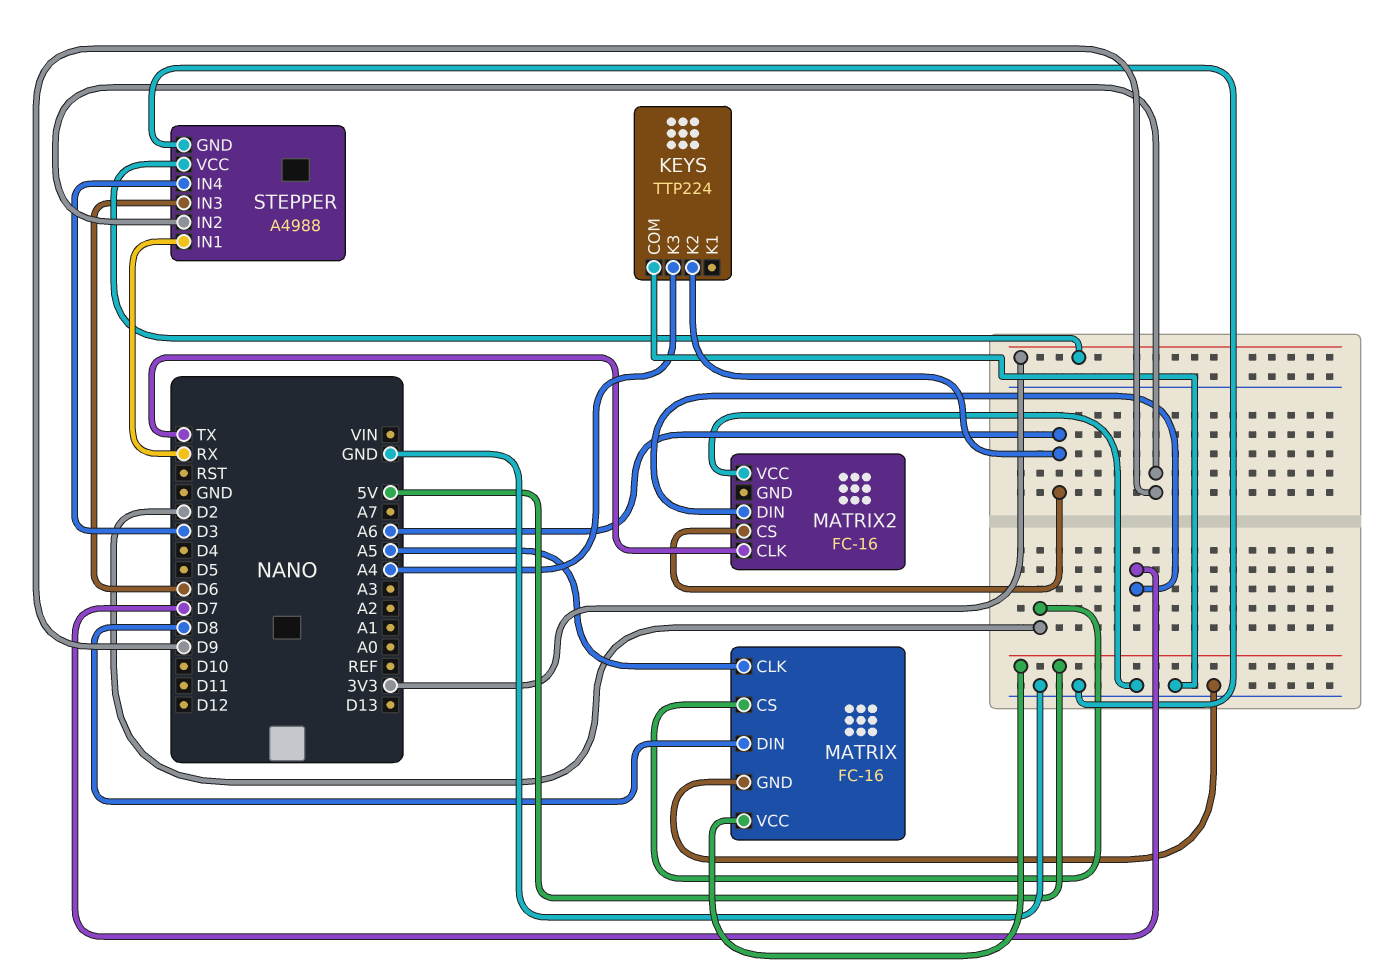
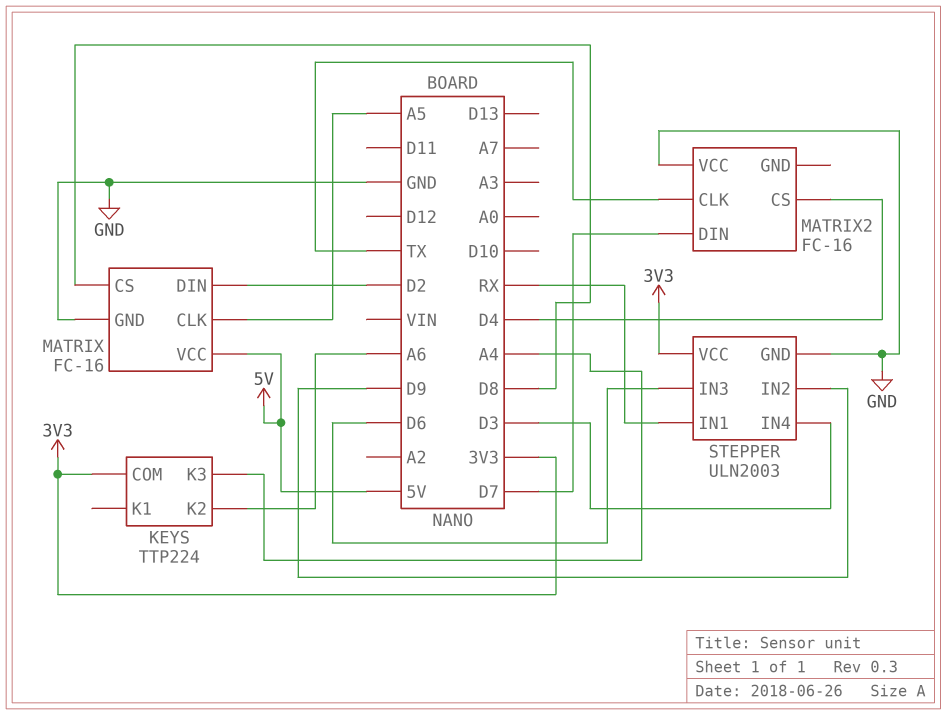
KEYS pin COM: GND -> 3V3
MATRIX pin CS: D2 -> D8
MATRIX pin DIN: D8 -> D2
MATRIX2 pin CS: A6 -> D4
STEPPER: A4988 -> ULN2003

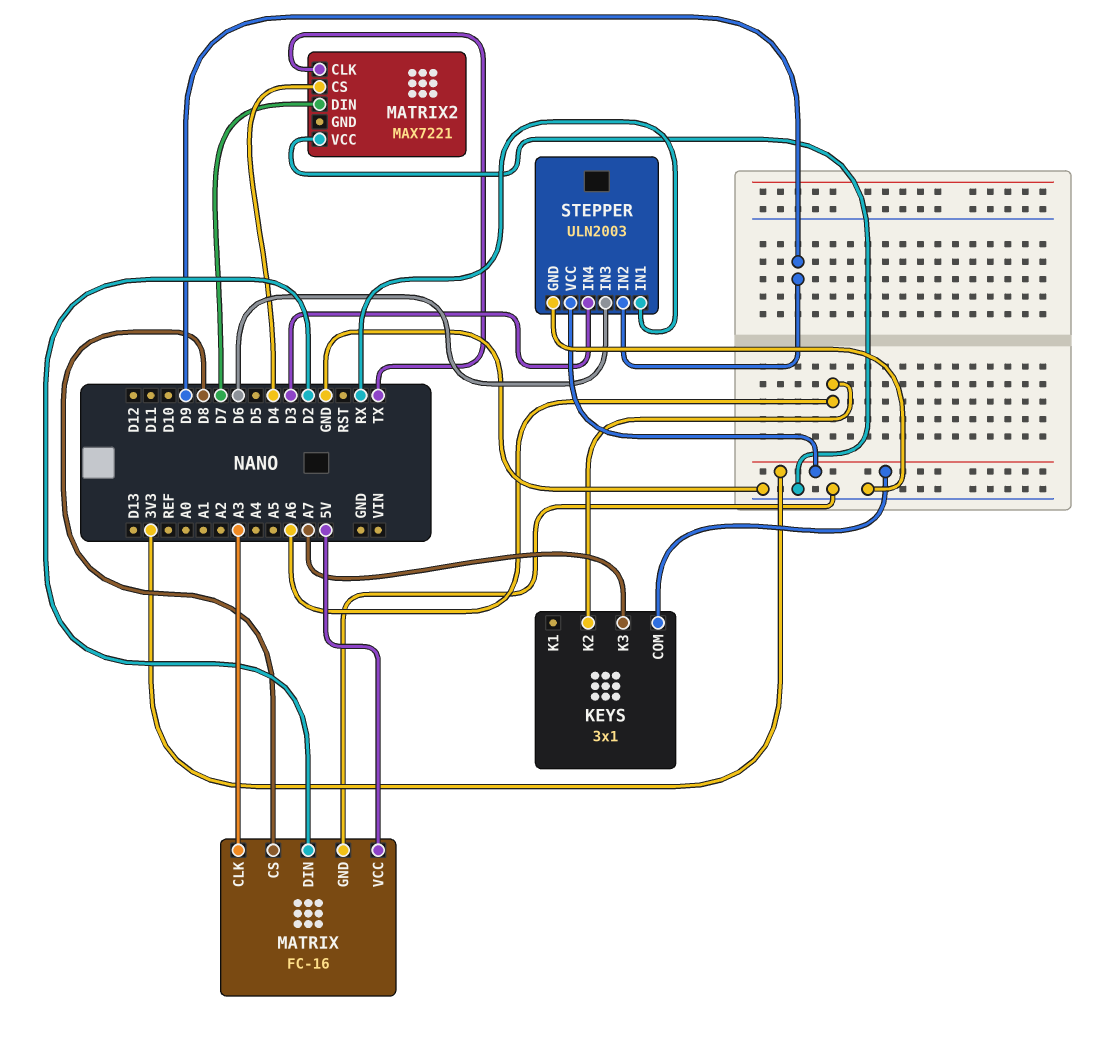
KEYS: TTP224 -> 3x1
KEYS pin K3: A4 -> A7
MATRIX pin CLK: A5 -> A3
MATRIX2: FC-16 -> MAX7221

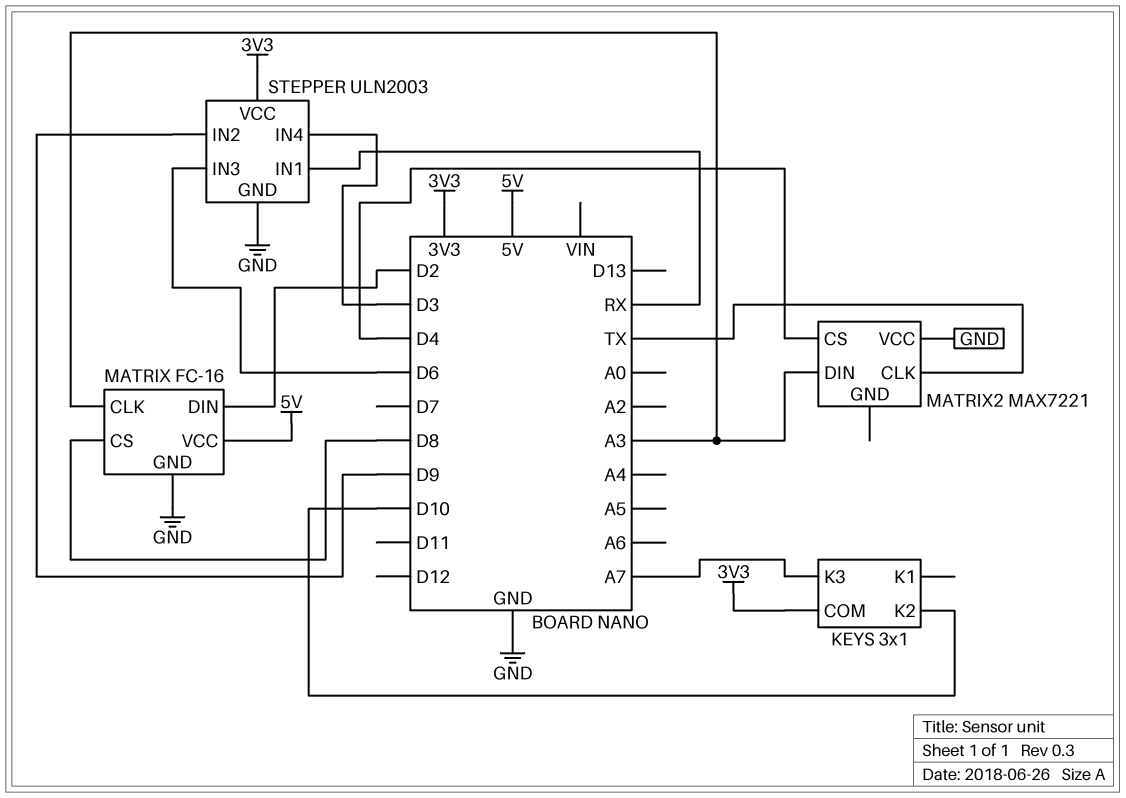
KEYS pin K2: A6 -> D10
MATRIX2 pin DIN: D7 -> A3

